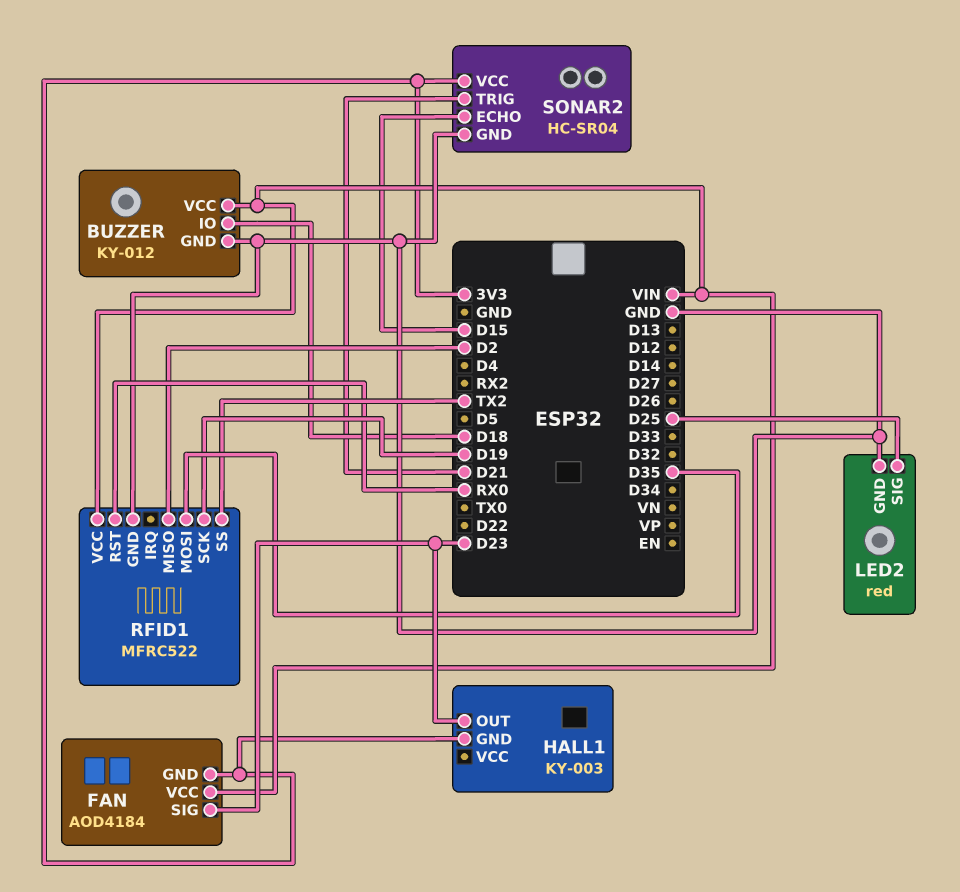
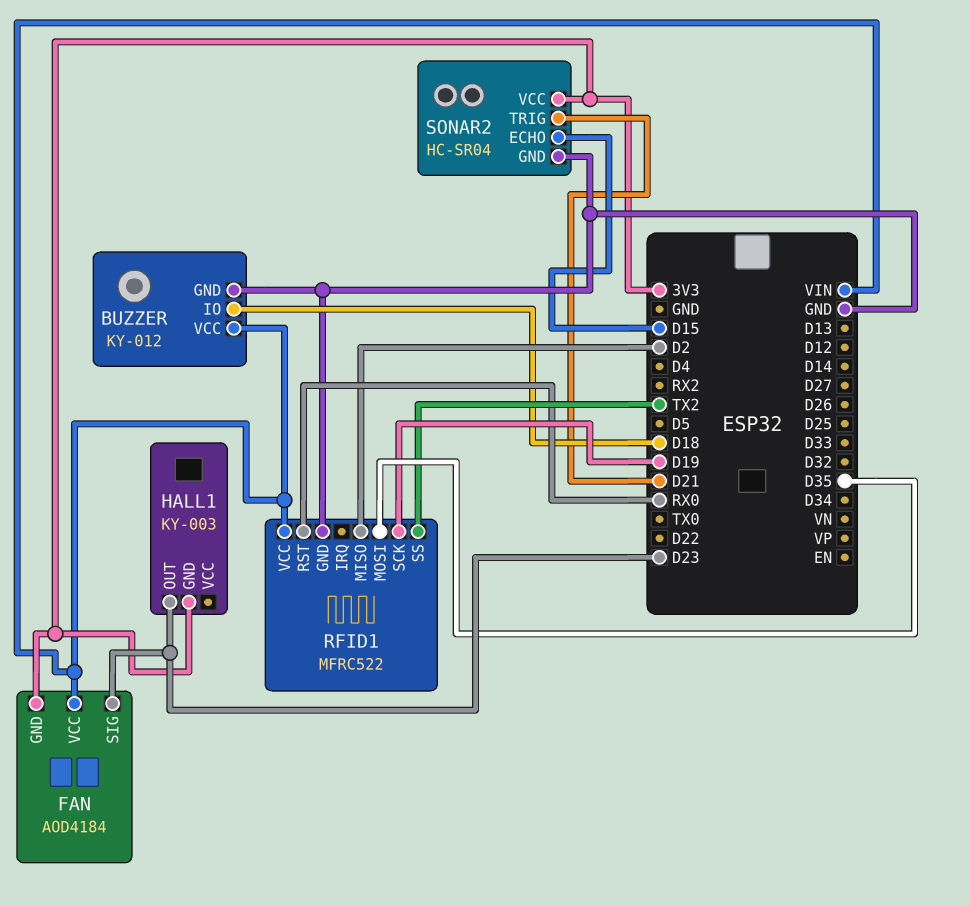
LED2: red -> none
LED2 pin GND: GND -> none
LED2 pin SIG: D25 -> none

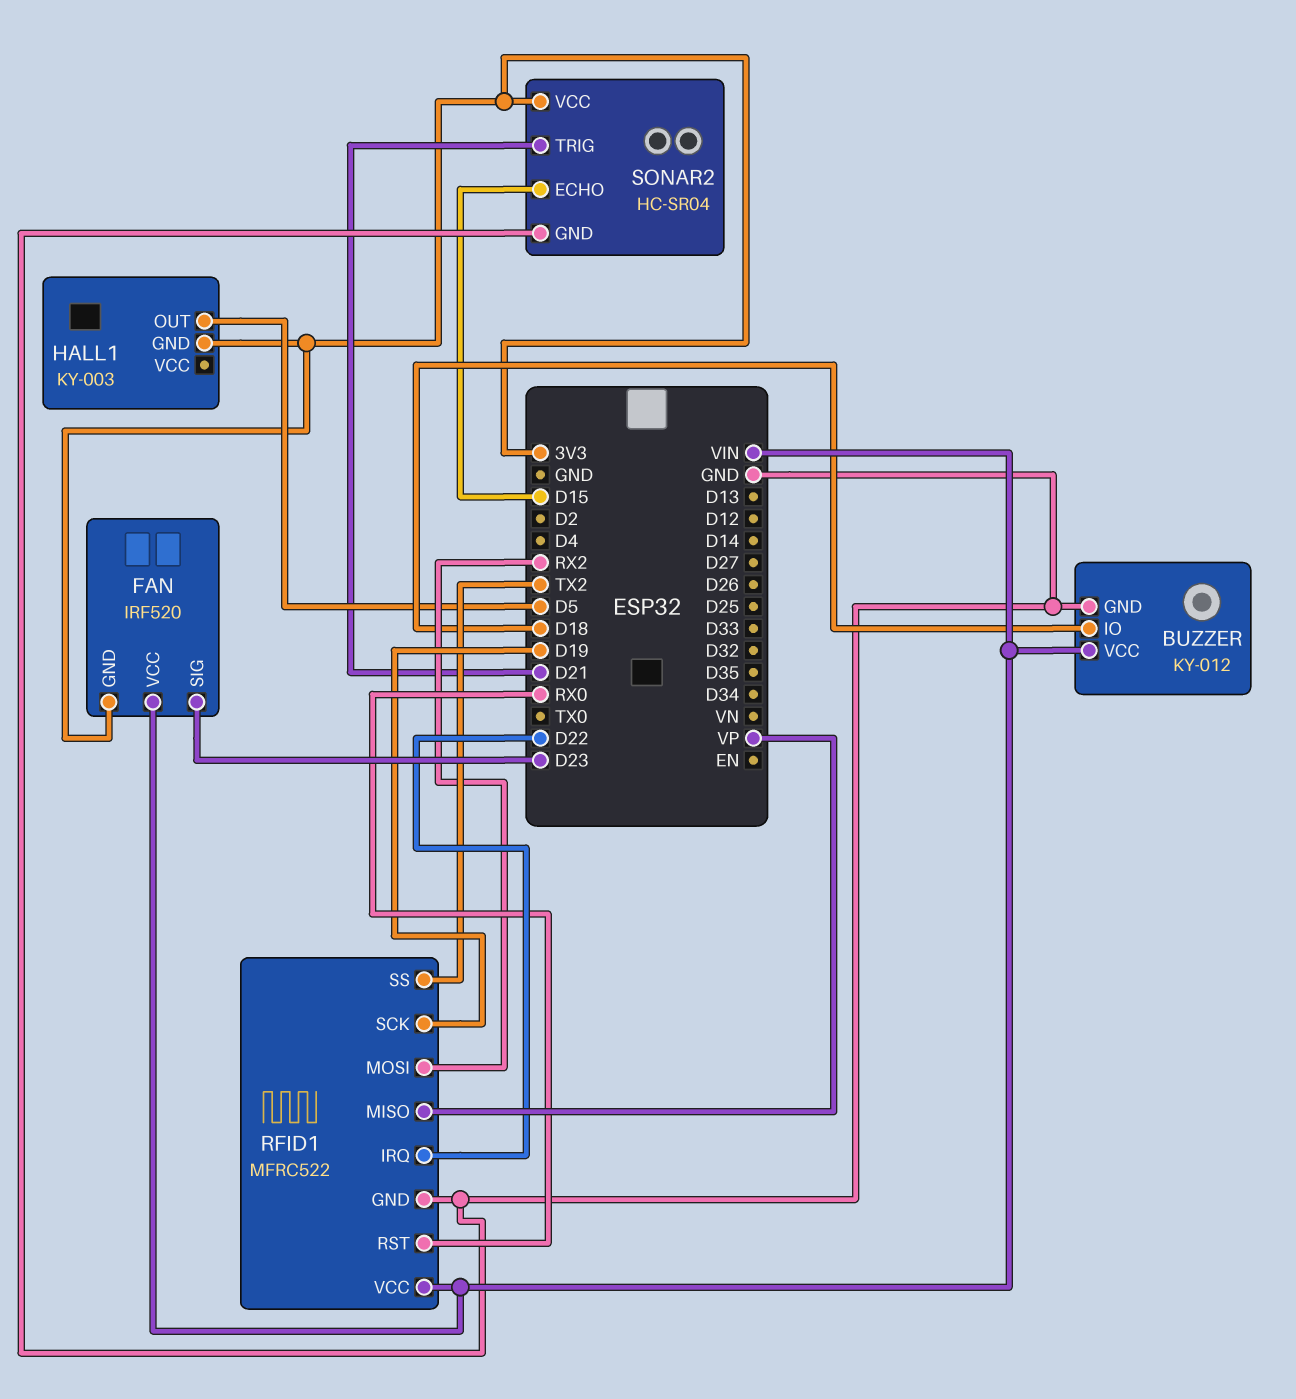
FAN: AOD4184 -> IRF520
HALL1 pin OUT: D23 -> D5
RFID1 pin IRQ: none -> D22
RFID1 pin MISO: D2 -> VP
RFID1 pin MOSI: D35 -> RX2

